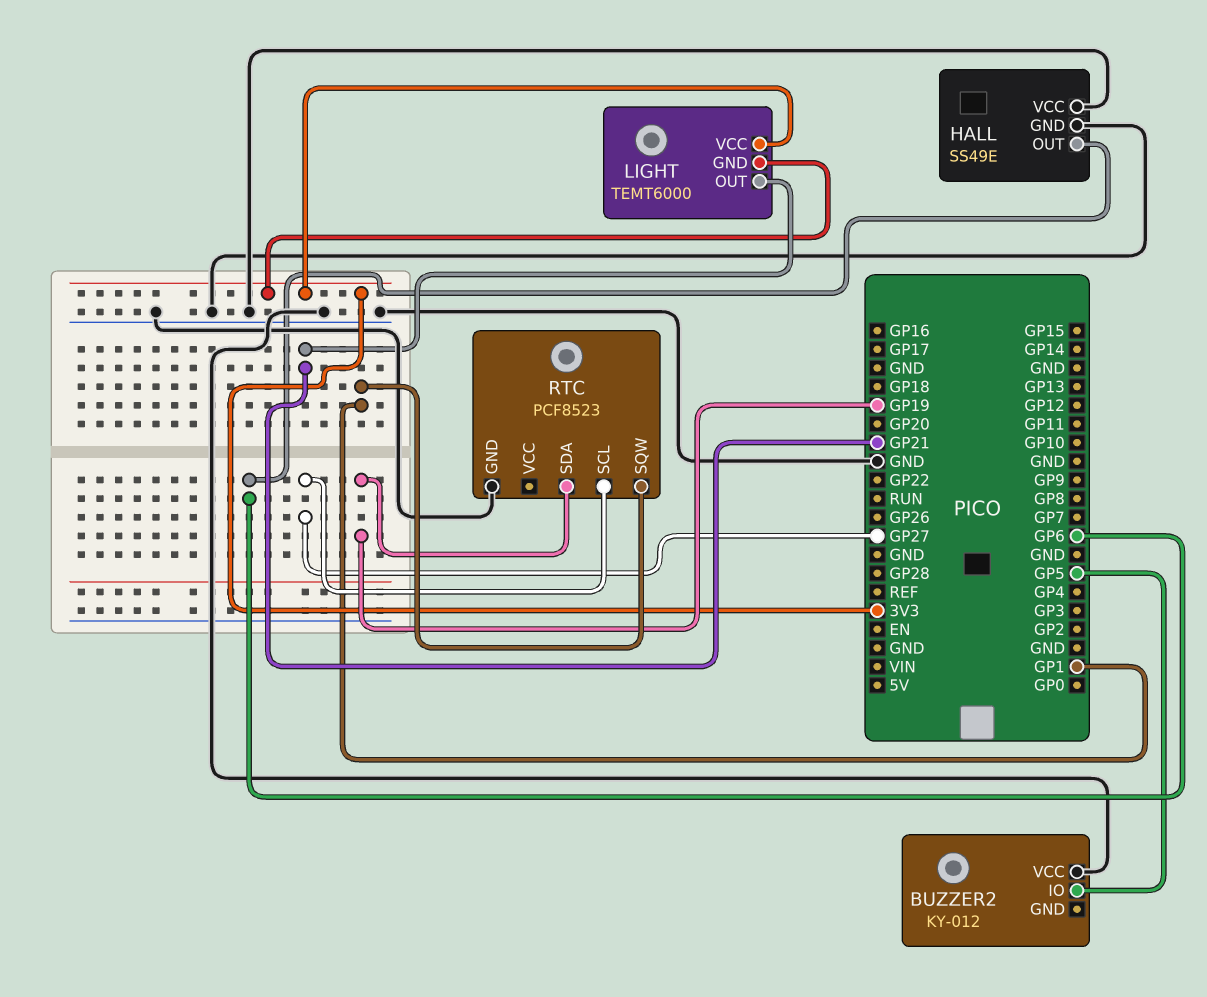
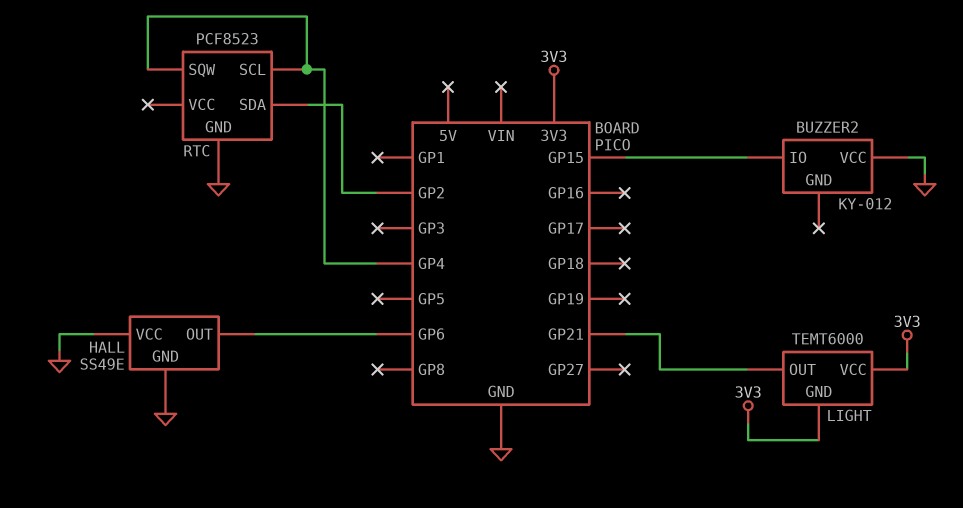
BUZZER2 pin IO: GP5 -> GP15
RTC pin SCL: GP27 -> GP4
RTC pin SDA: GP19 -> GP2
RTC pin SQW: GP1 -> GP4

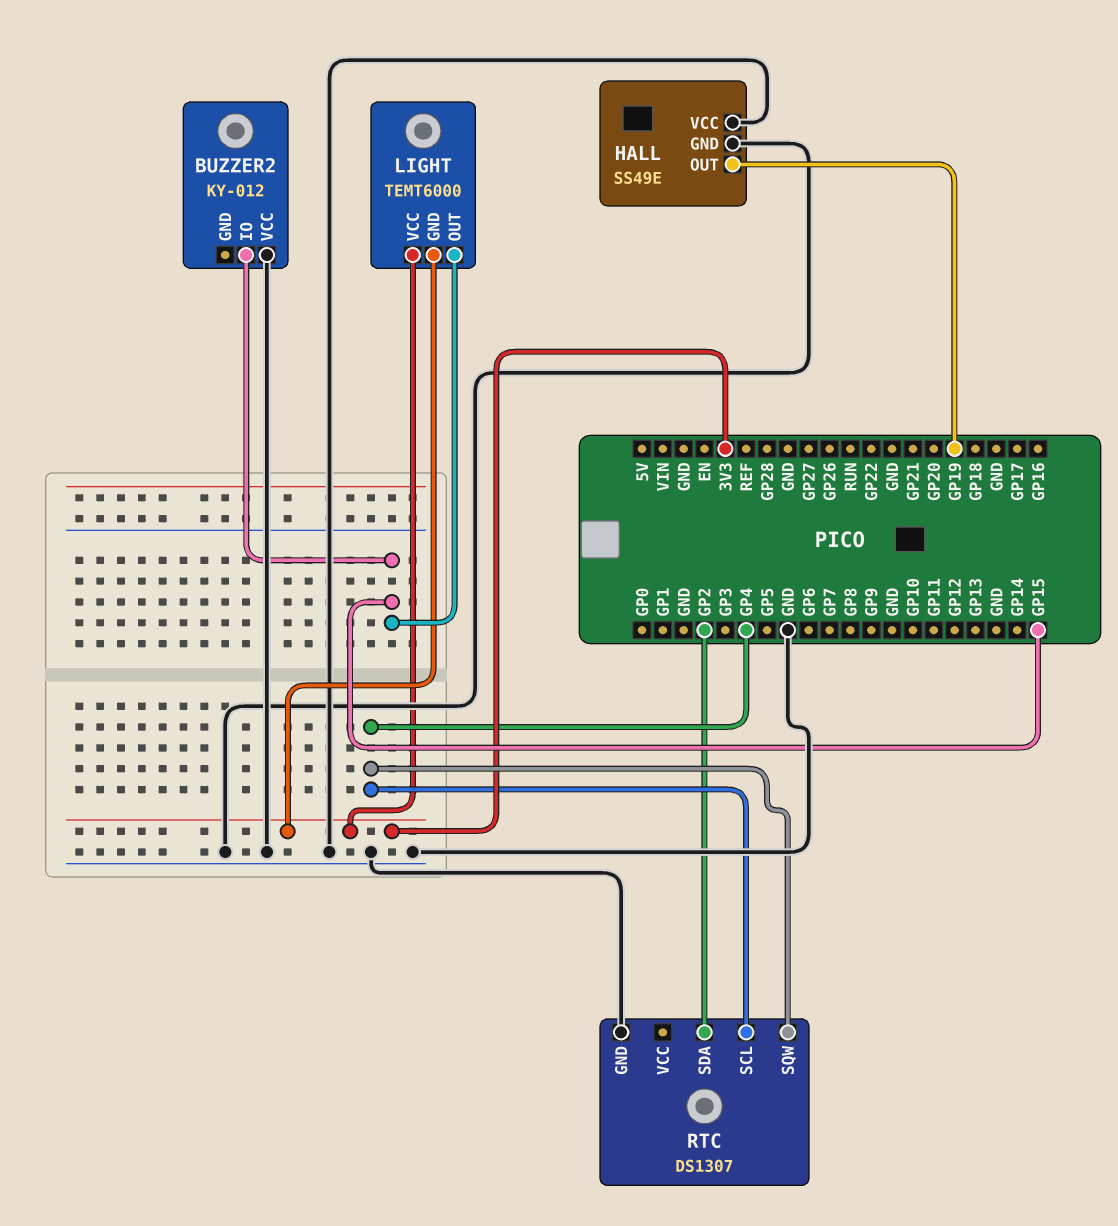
HALL pin OUT: GP6 -> GP19
LIGHT pin OUT: GP21 -> GP15
RTC: PCF8523 -> DS1307

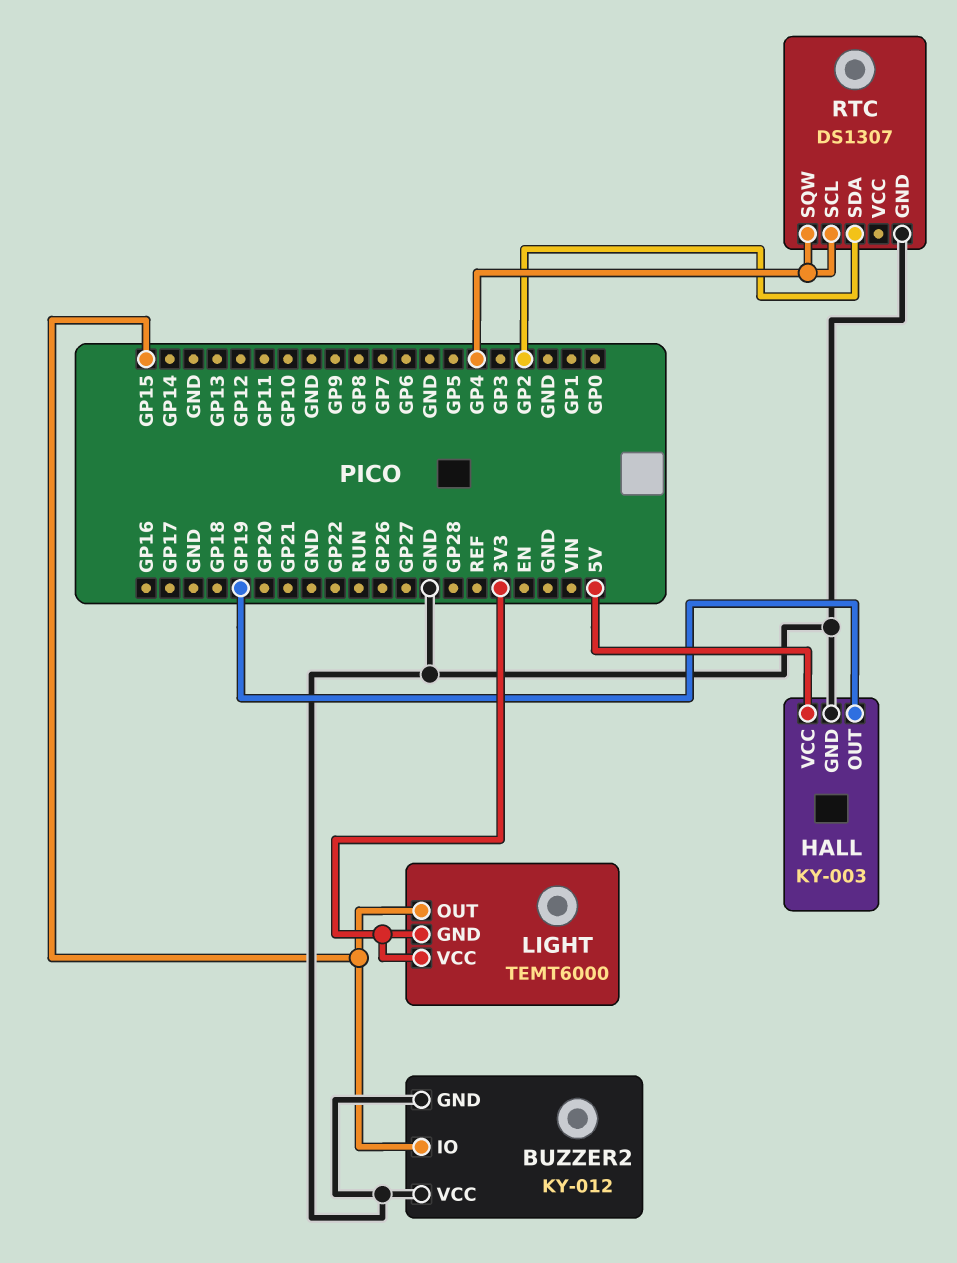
BUZZER2 pin GND: none -> GND
HALL: SS49E -> KY-003
HALL pin VCC: GND -> 5V

